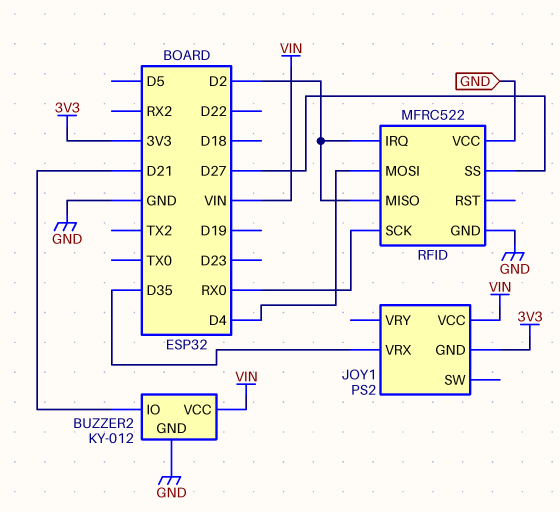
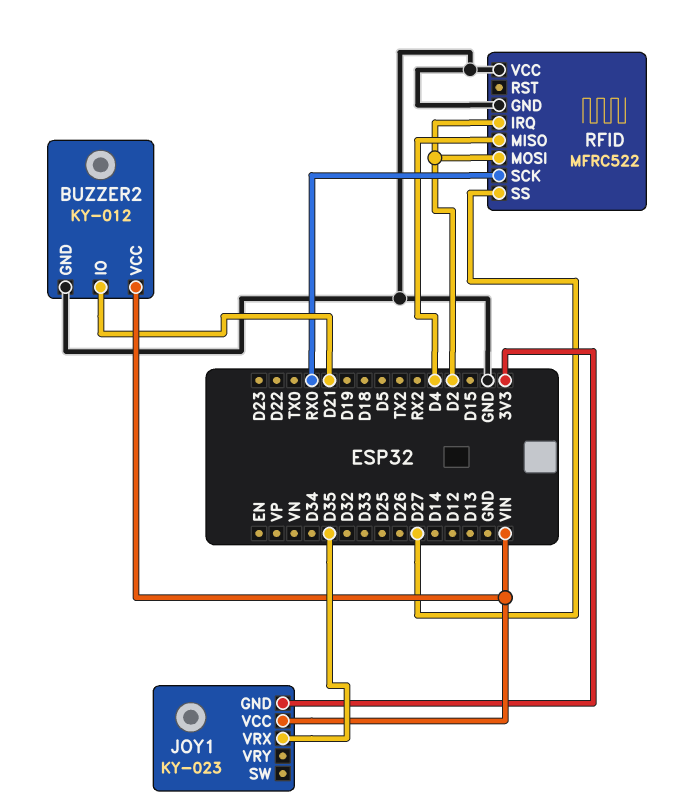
JOY1: PS2 -> KY-023
RFID pin MISO: D2 -> D4
RFID pin MOSI: D4 -> D2

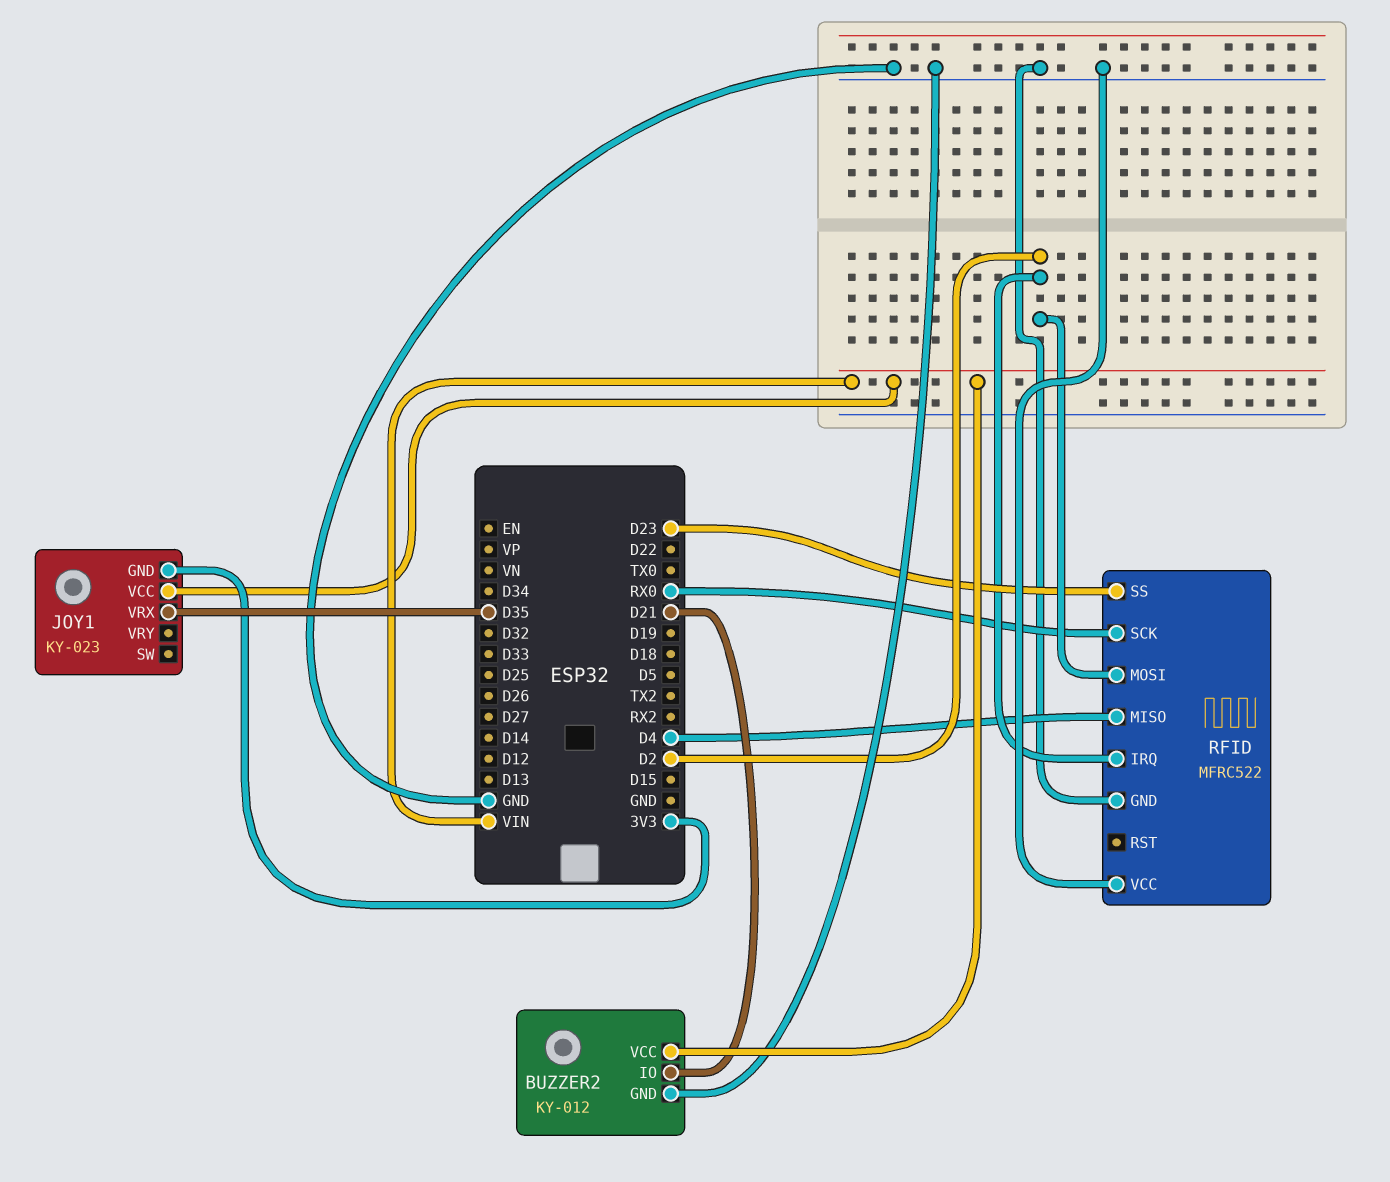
RFID pin SS: D27 -> D23

